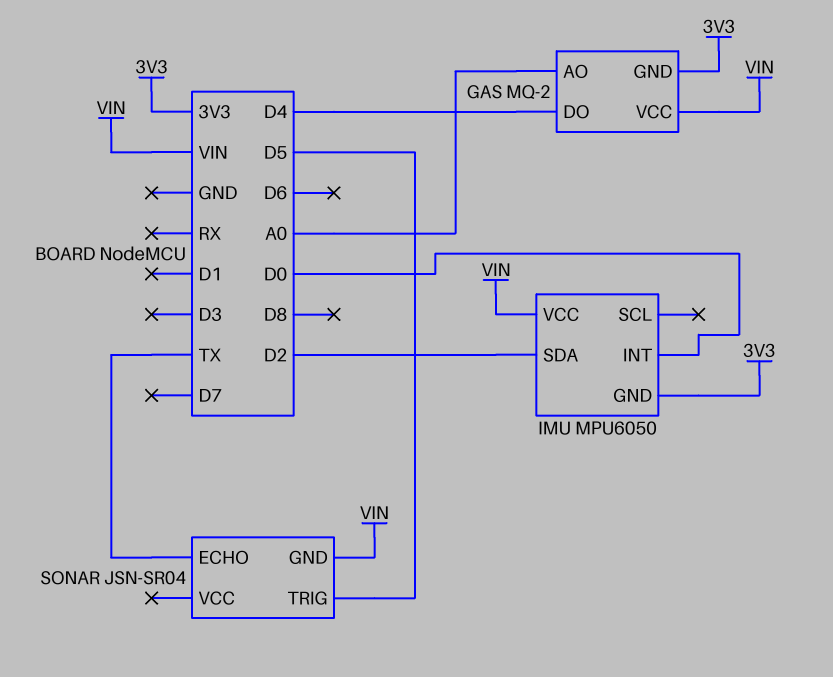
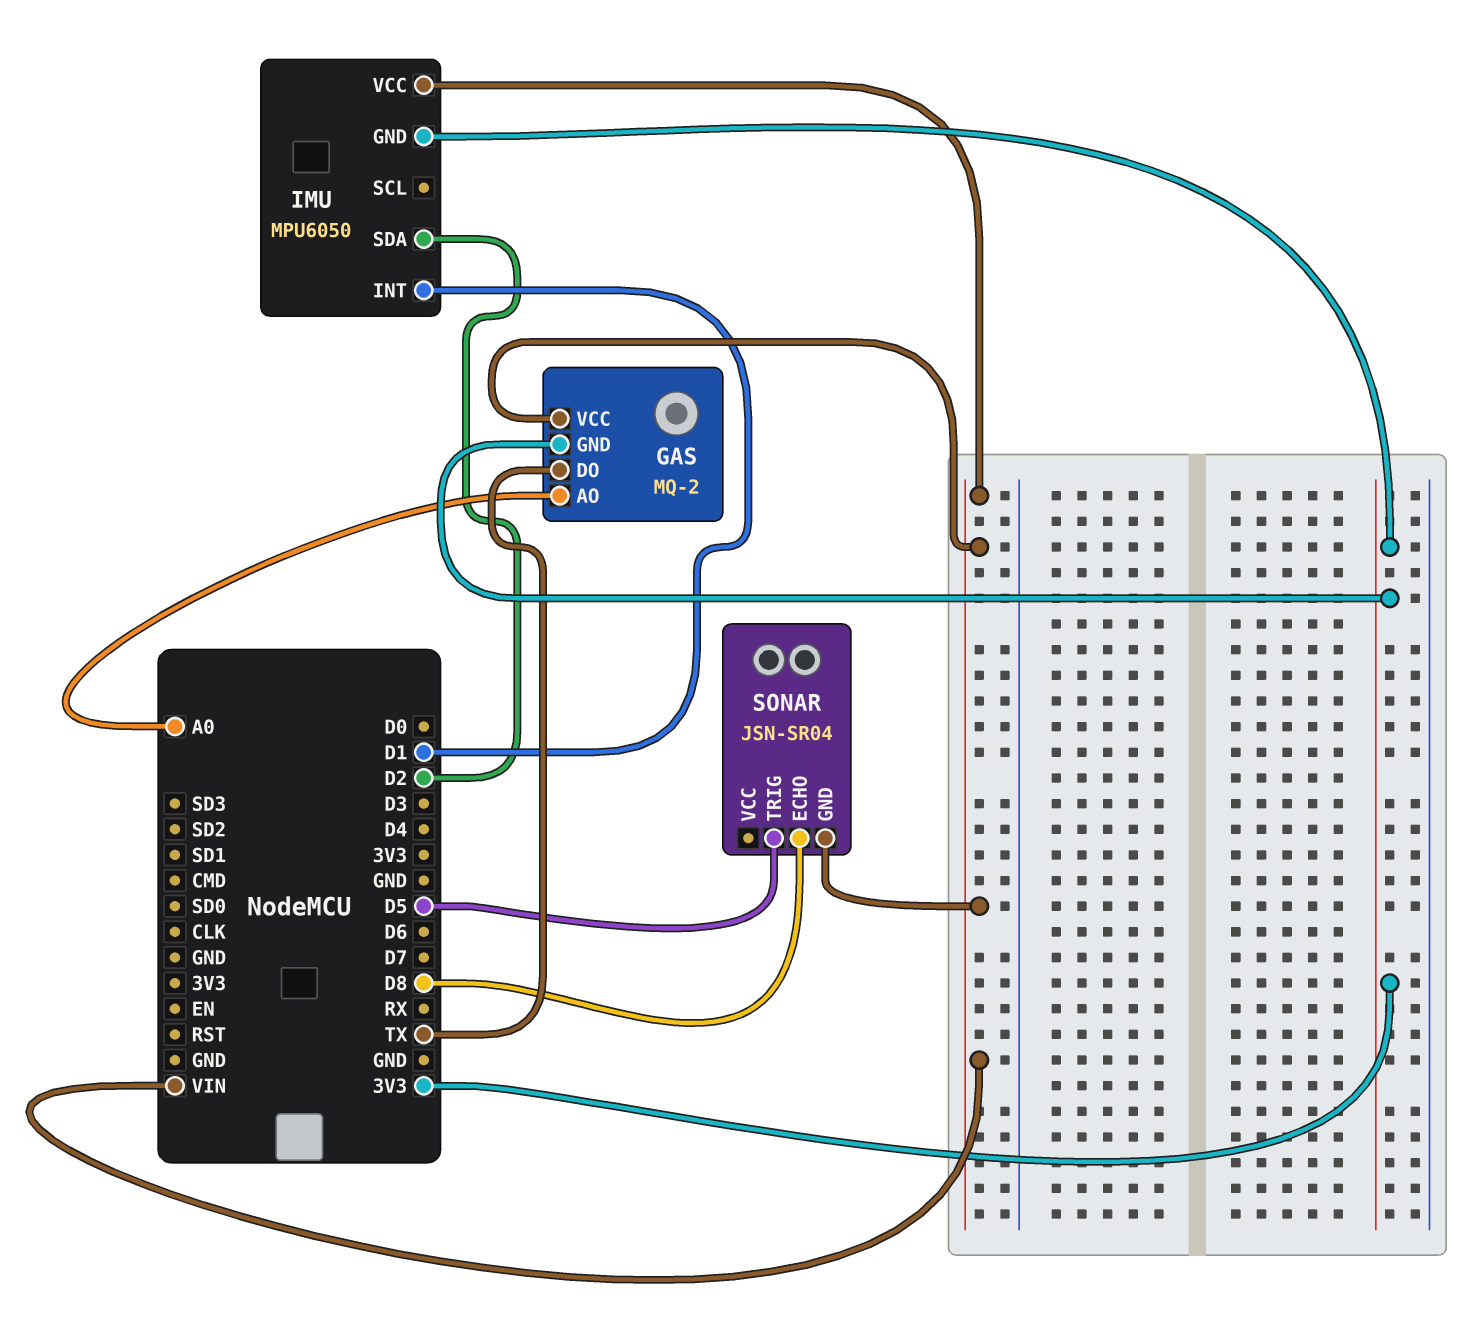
GAS pin DO: D4 -> TX
IMU pin INT: D0 -> D1
SONAR pin ECHO: TX -> D8

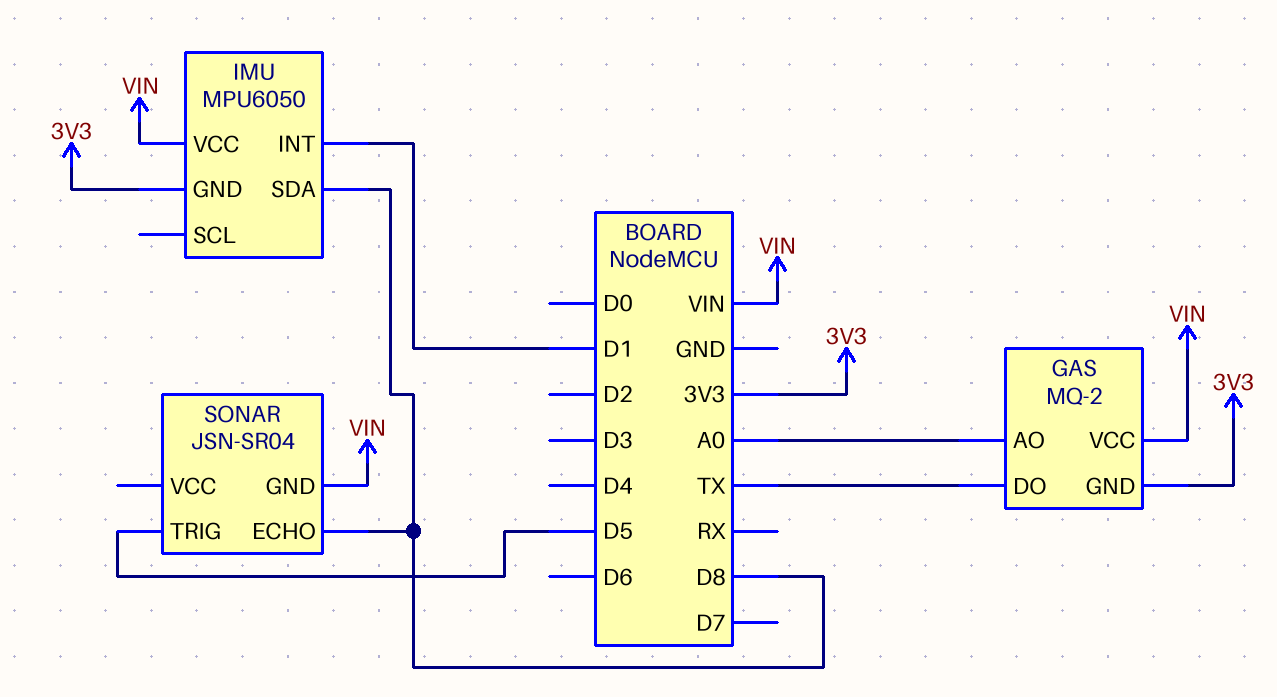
IMU pin SDA: D2 -> D8

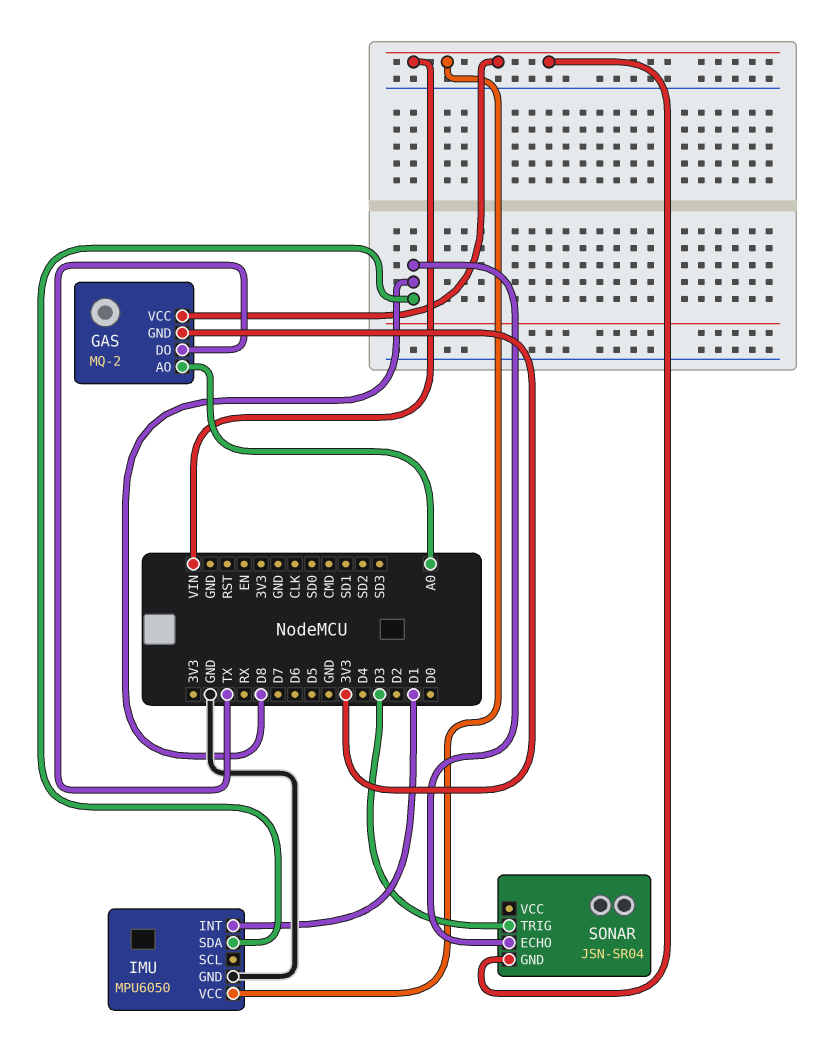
IMU pin GND: 3V3 -> GND
SONAR pin TRIG: D5 -> D3

